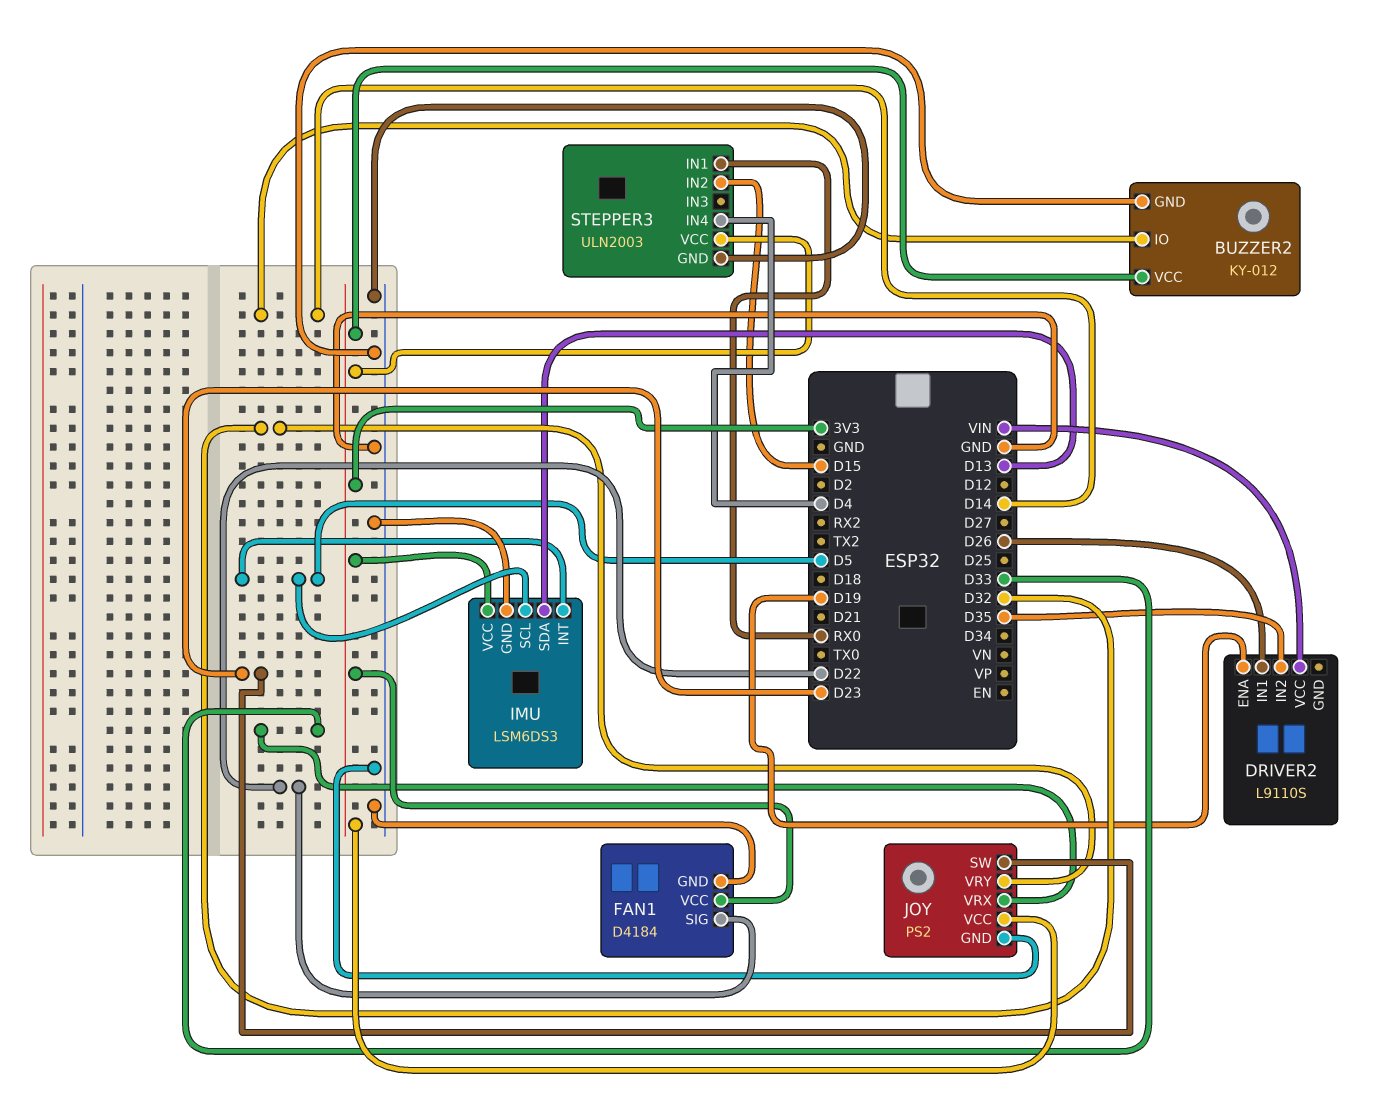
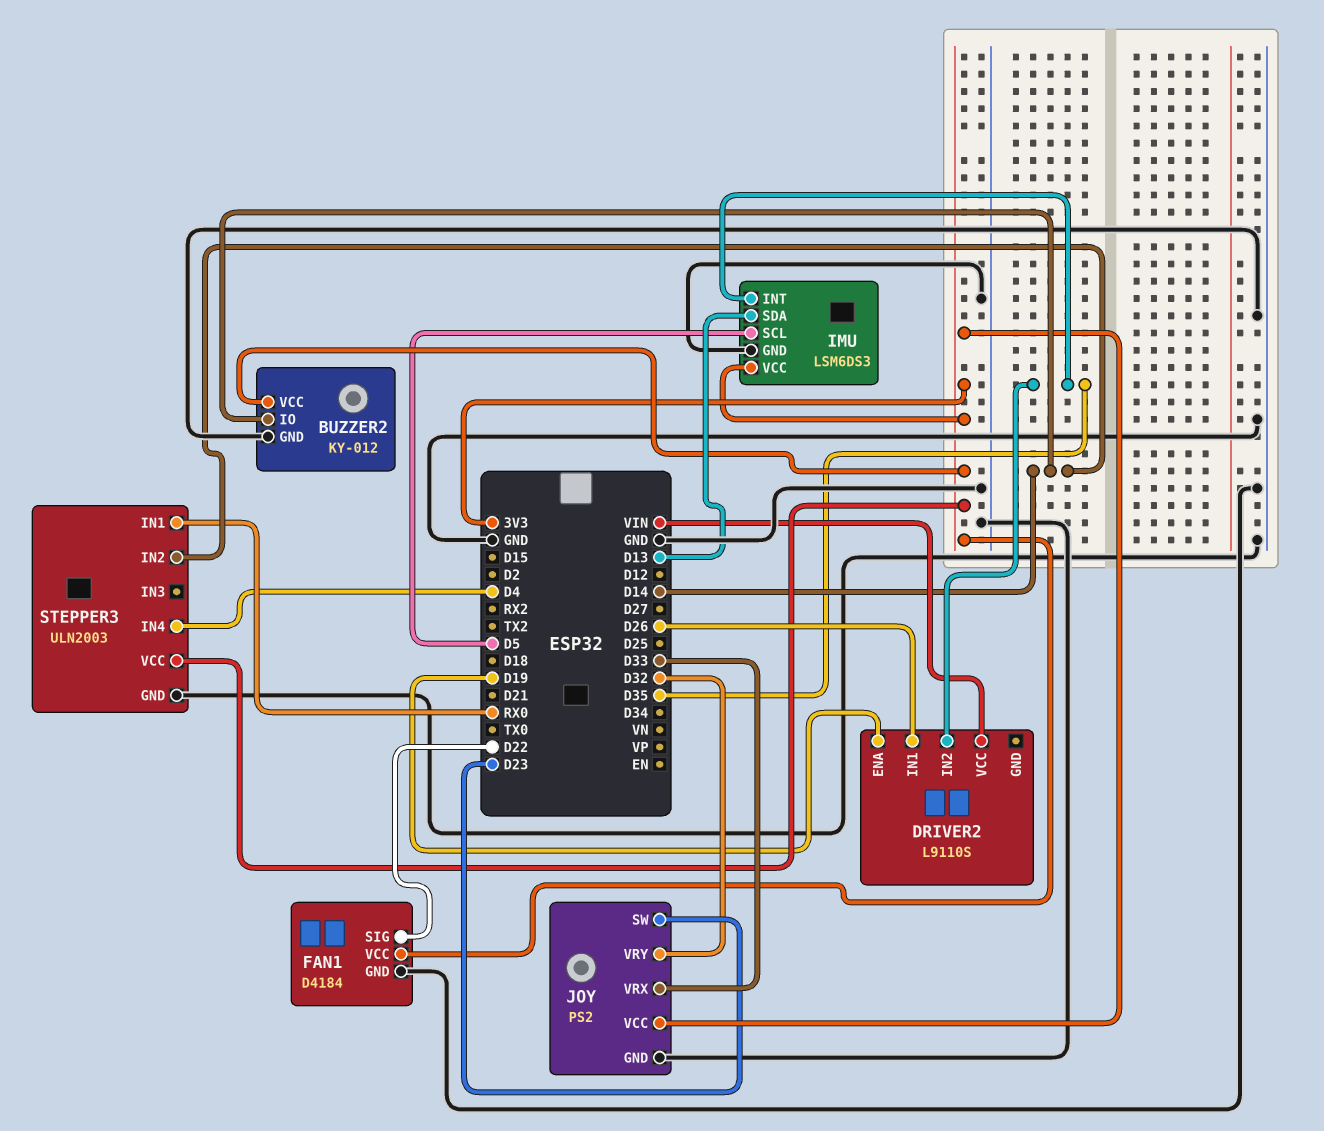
IMU pin INT: D5 -> D35
STEPPER3 pin IN2: D15 -> D14

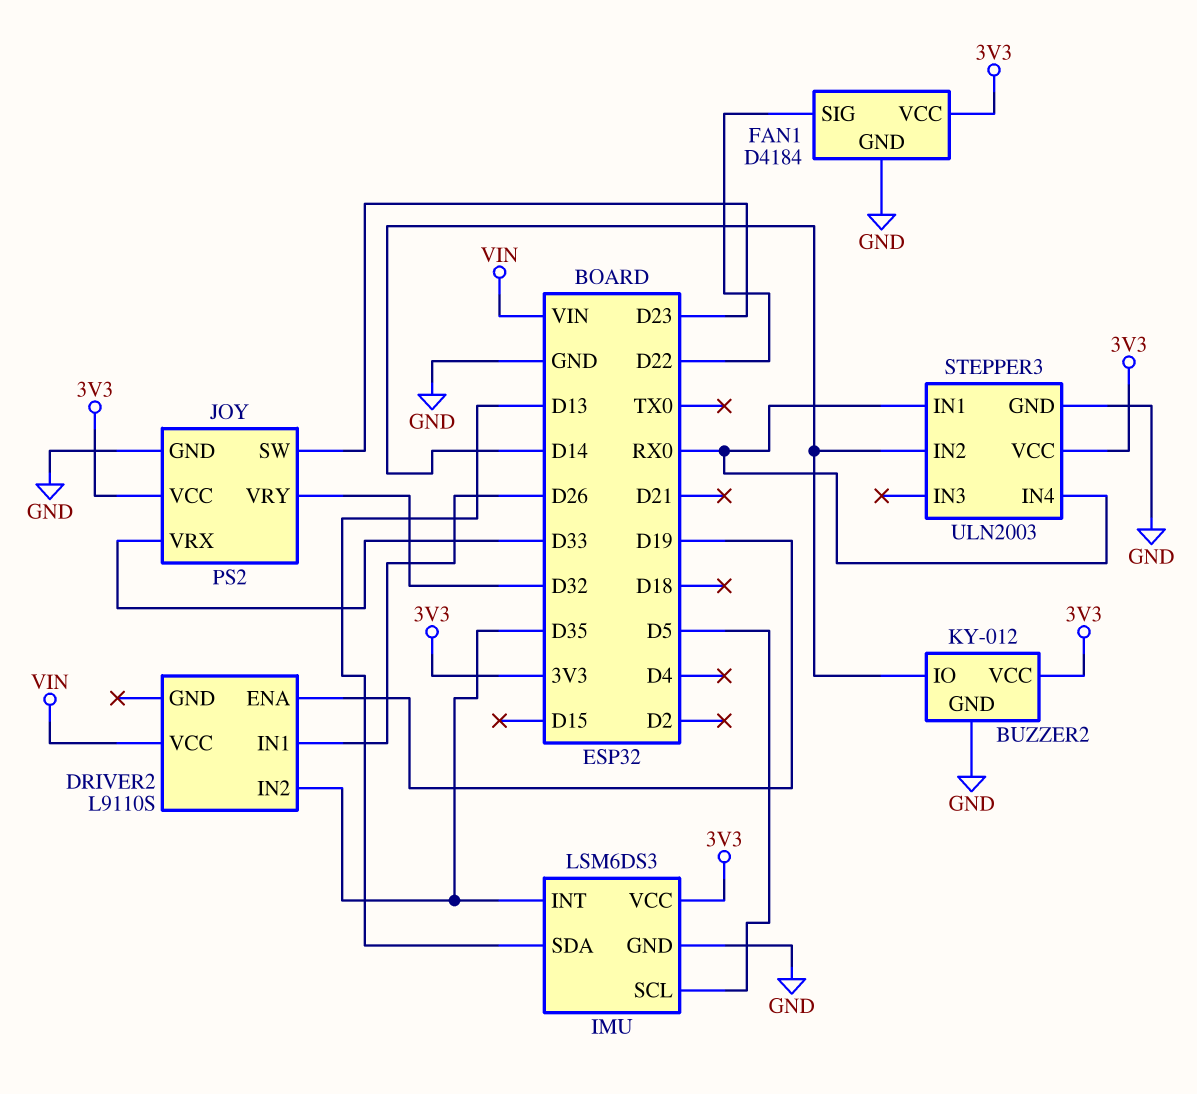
STEPPER3 pin IN4: D4 -> RX0

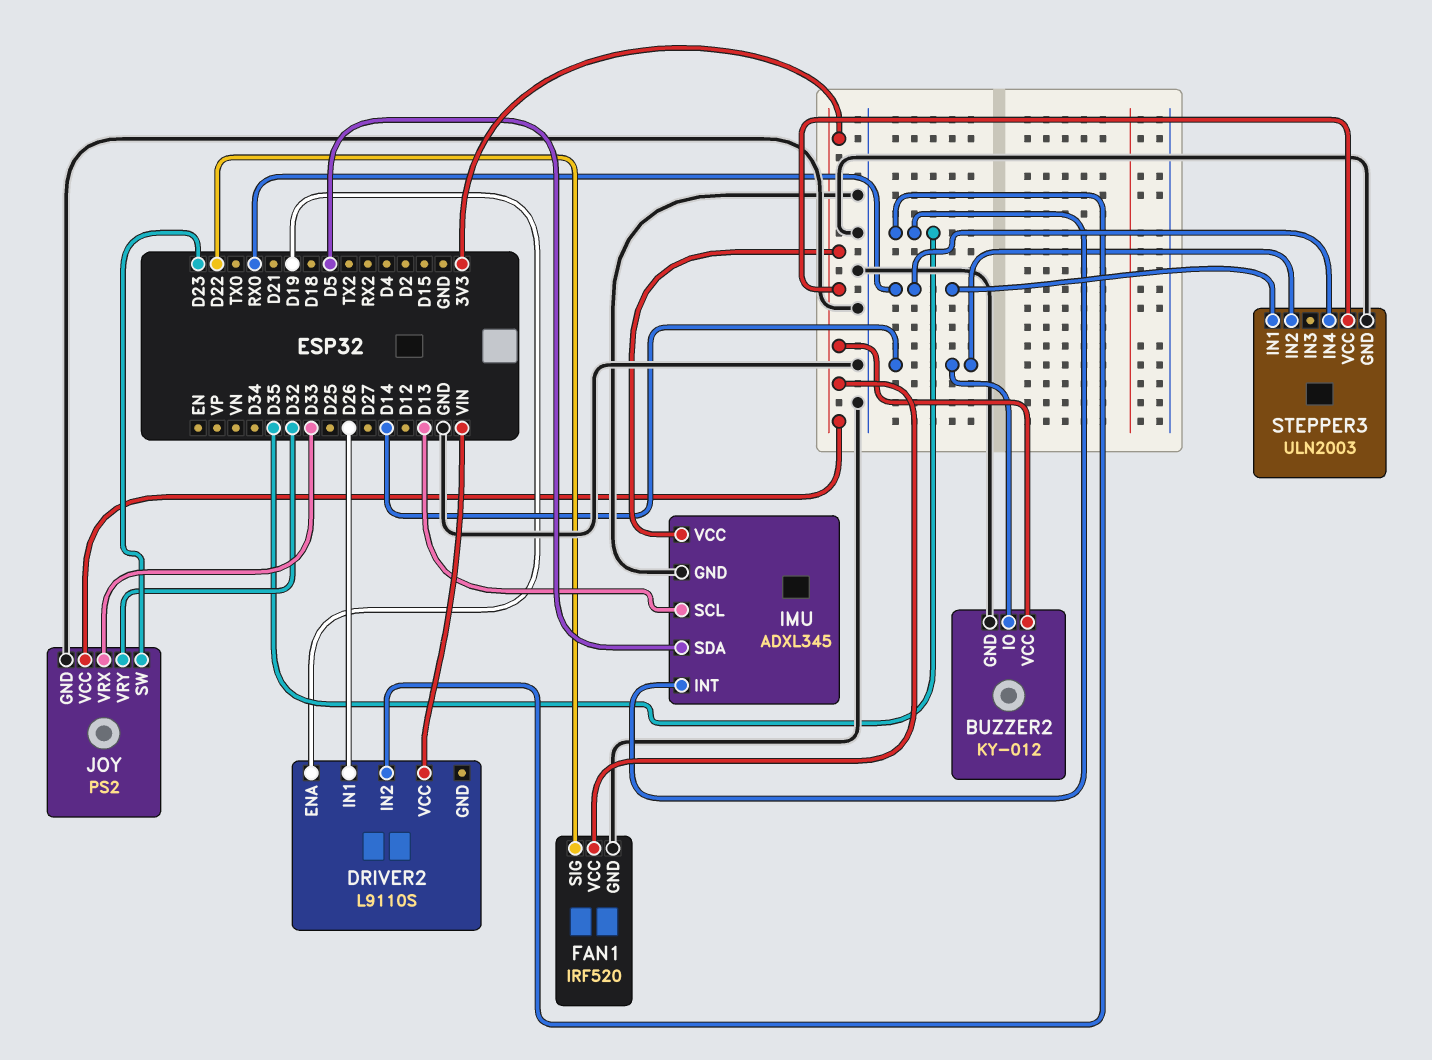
FAN1: D4184 -> IRF520
IMU: LSM6DS3 -> ADXL345
IMU pin SCL: D5 -> D13
IMU pin SDA: D13 -> D5

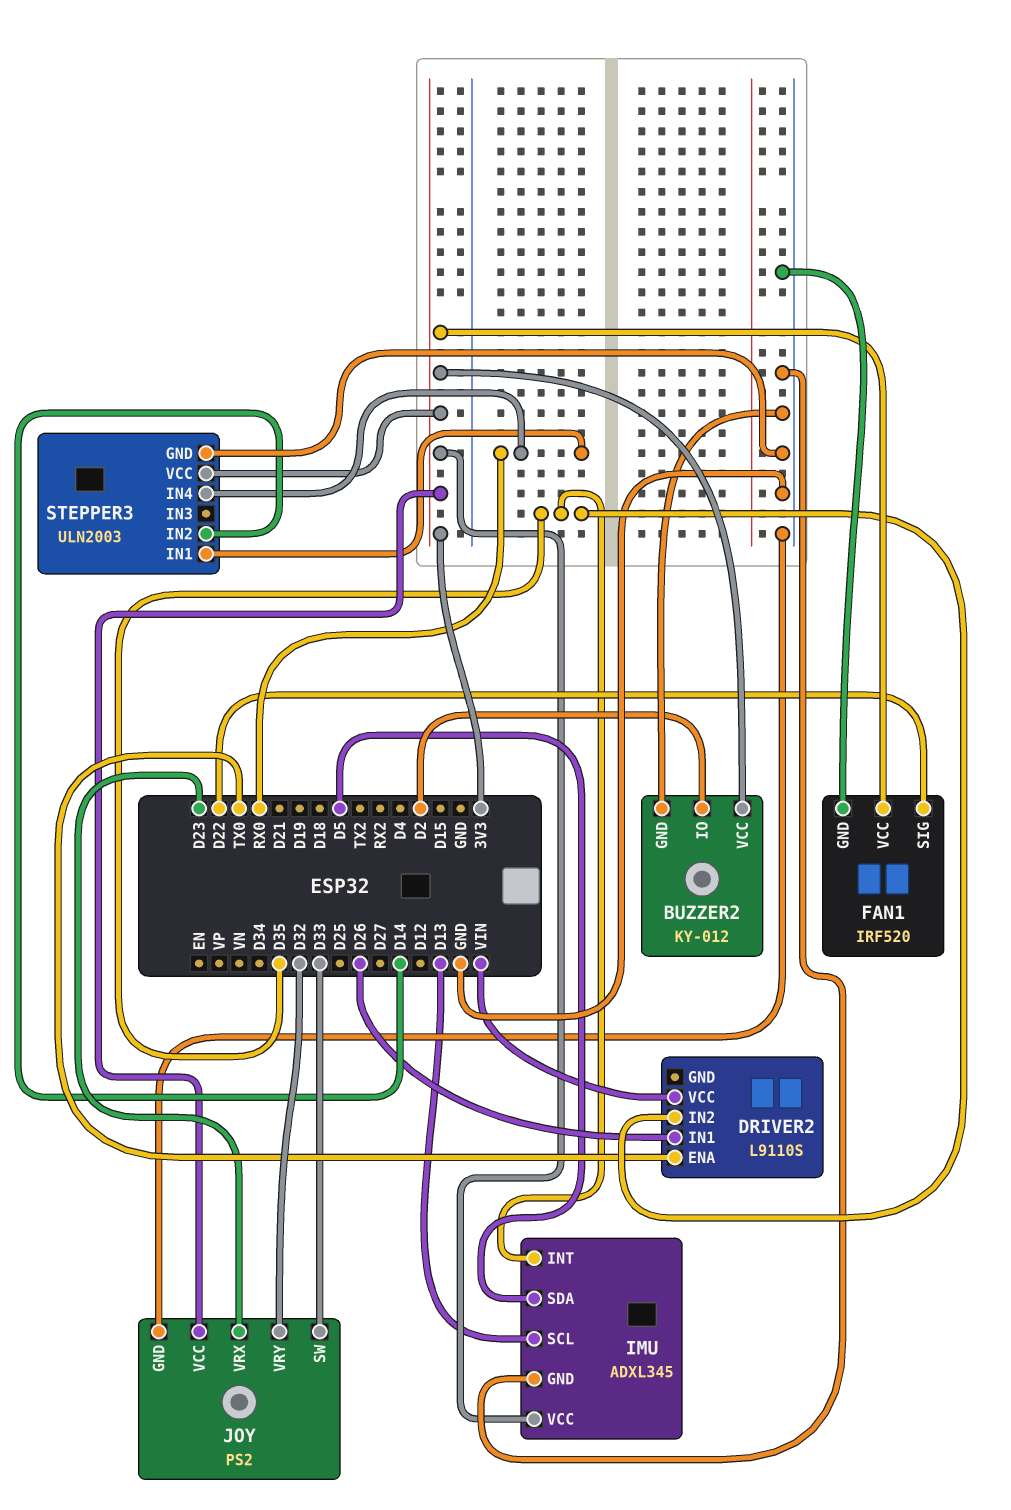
BUZZER2 pin IO: D14 -> D2
DRIVER2 pin ENA: D19 -> TX0
JOY pin SW: D23 -> D33
JOY pin VRX: D33 -> D23

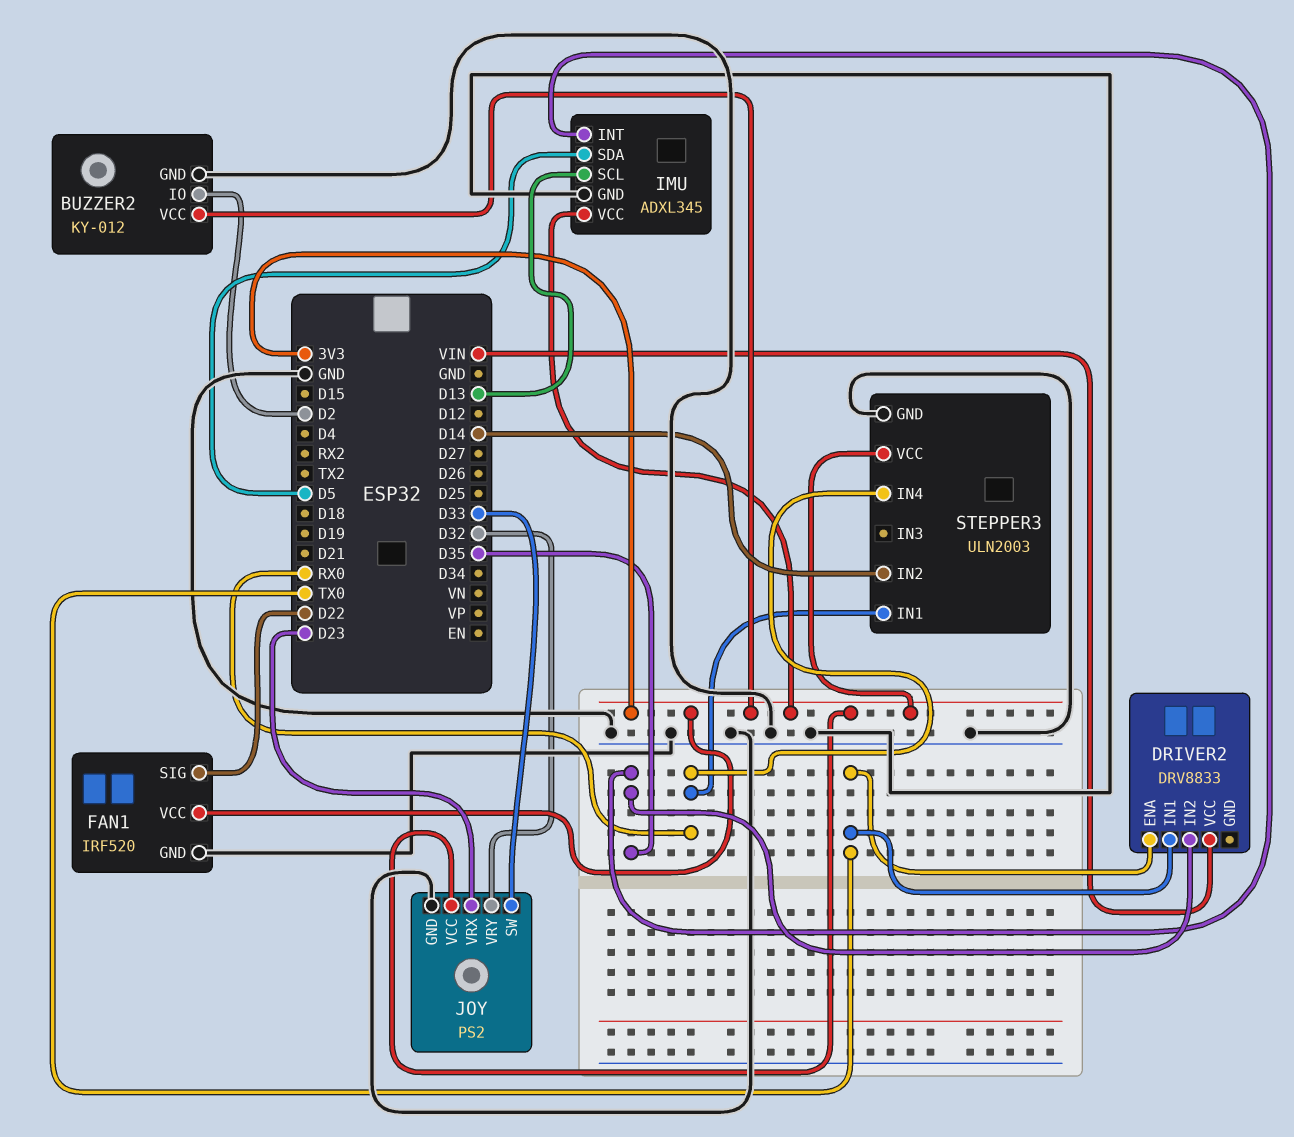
DRIVER2: L9110S -> DRV8833
DRIVER2 pin IN1: D26 -> TX0

